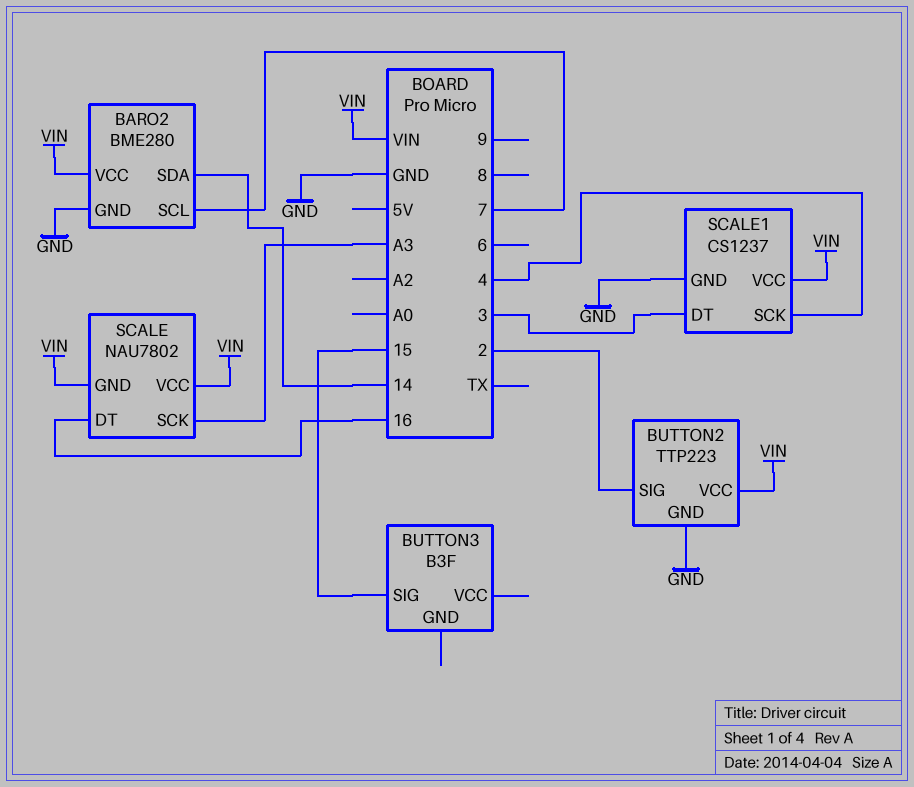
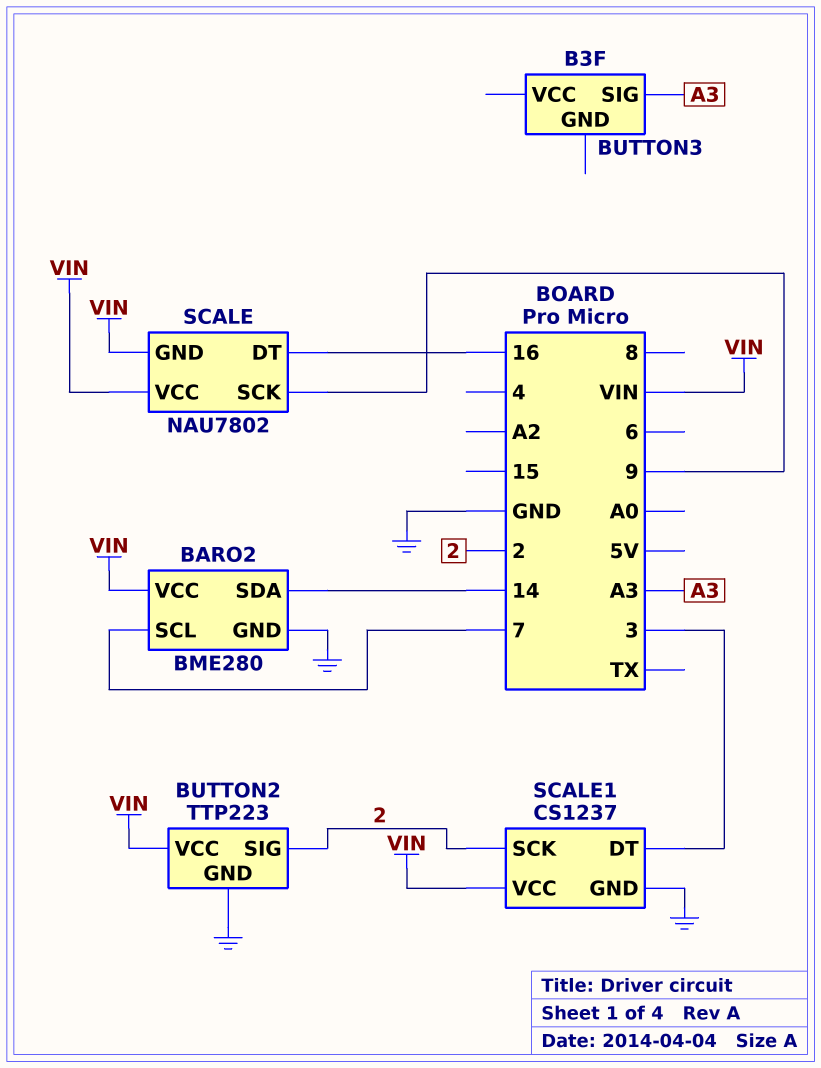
BUTTON3 pin SIG: 15 -> A3
SCALE pin SCK: A3 -> 9
SCALE1 pin SCK: 4 -> 2

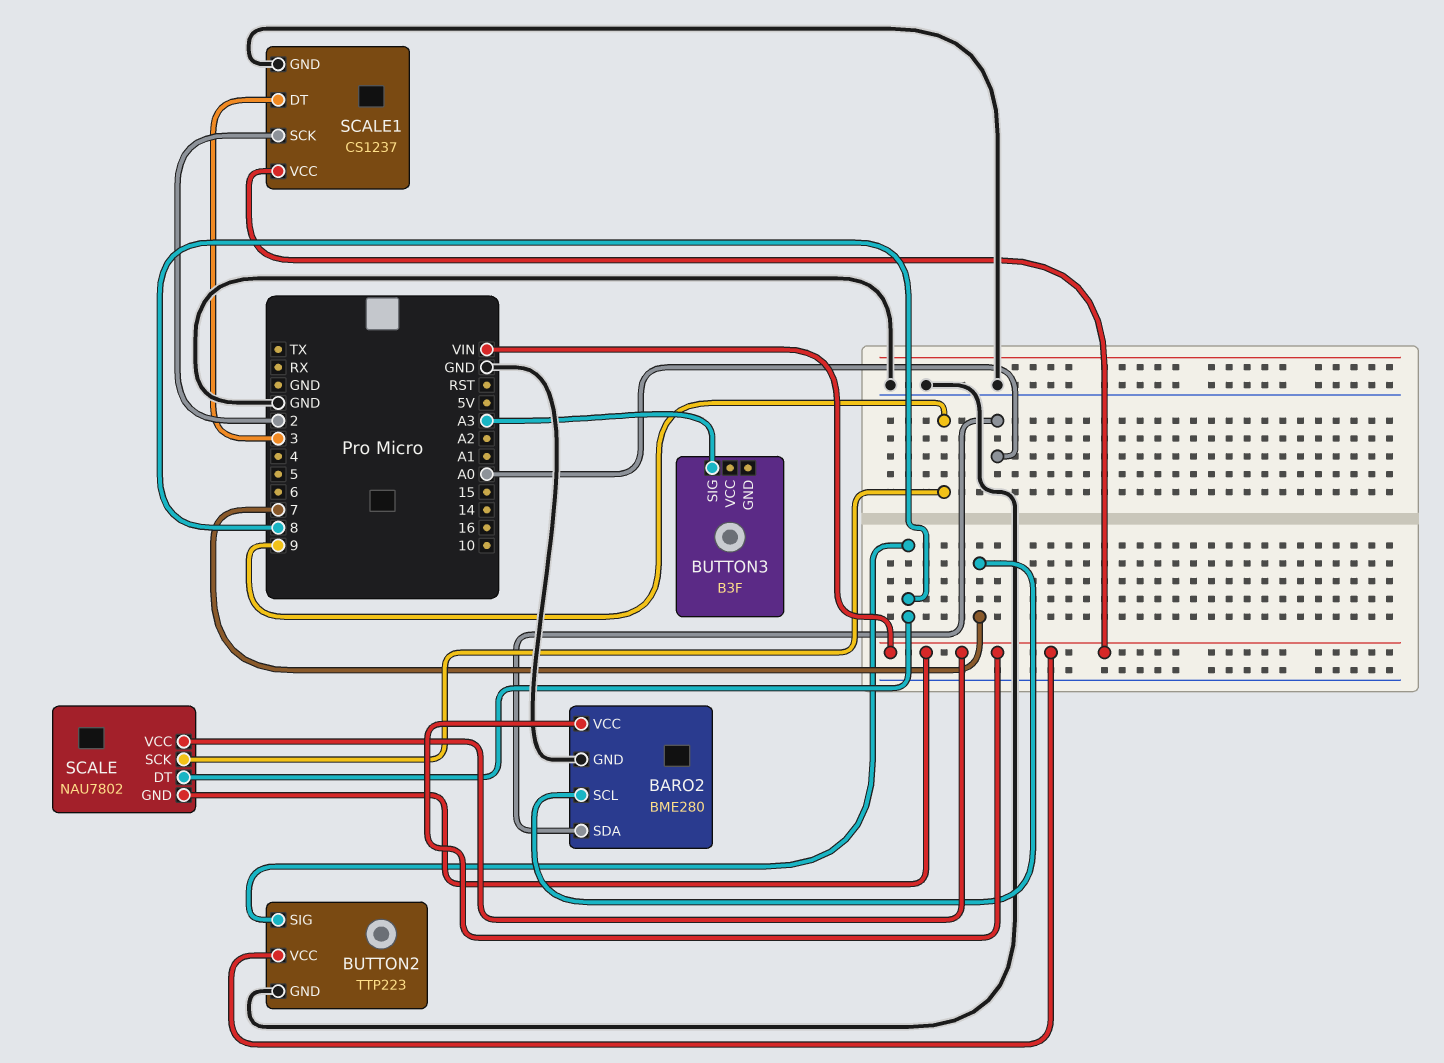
BARO2 pin SDA: 14 -> A0
BUTTON2 pin SIG: 2 -> 8
SCALE pin DT: 16 -> 8

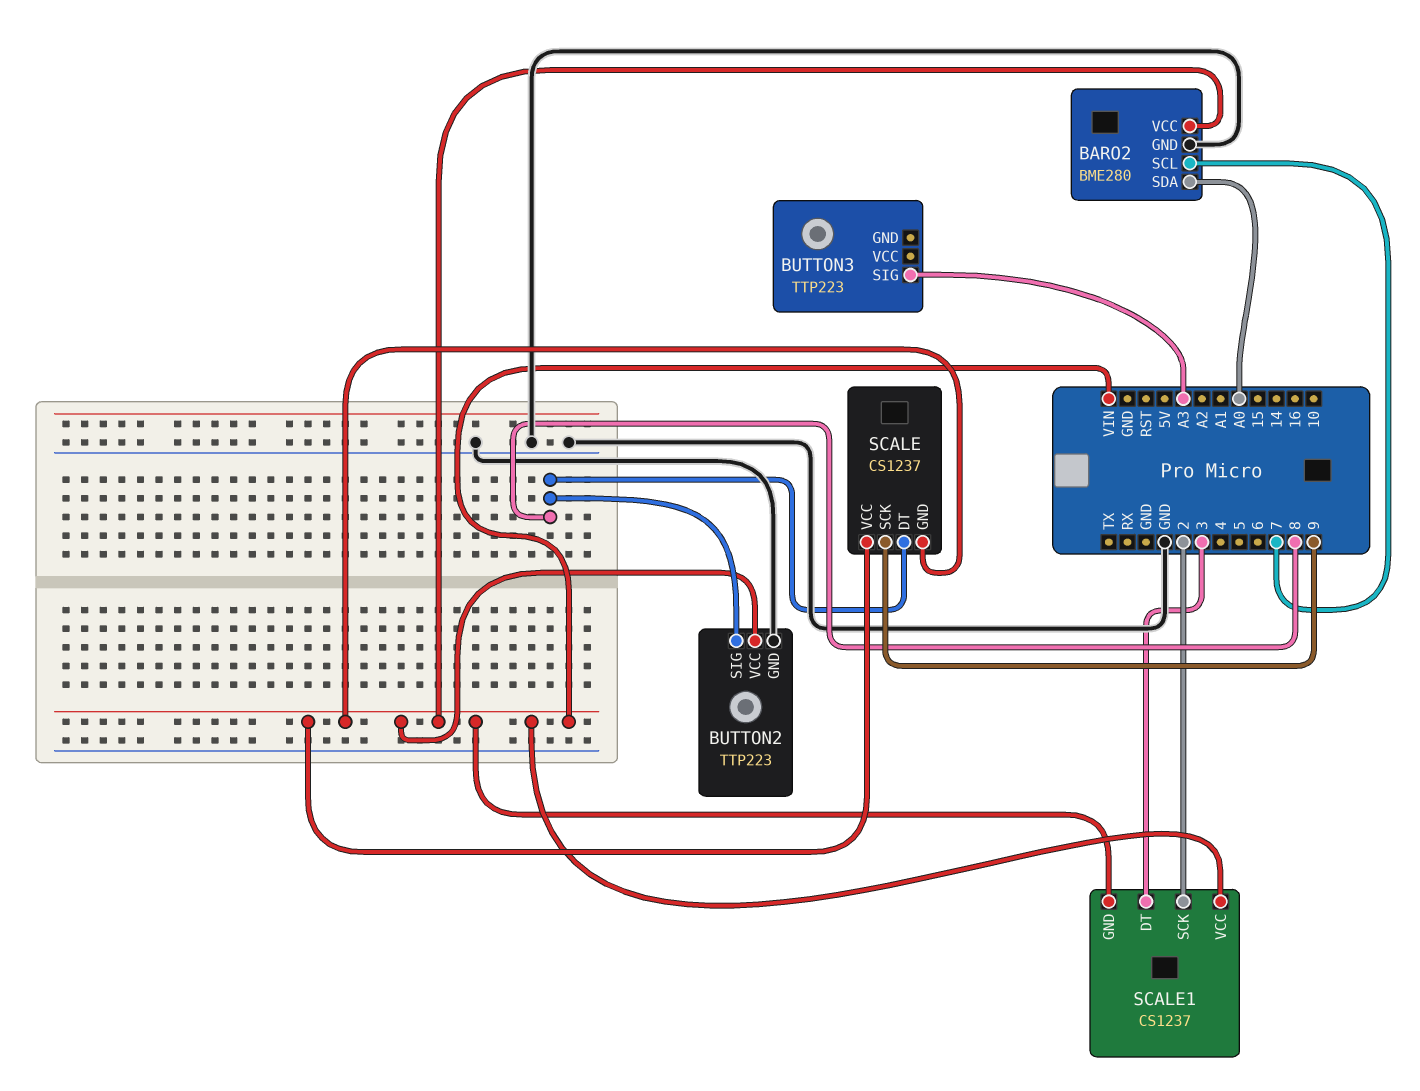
BUTTON3: B3F -> TTP223
SCALE: NAU7802 -> CS1237
SCALE1 pin GND: GND -> VIN

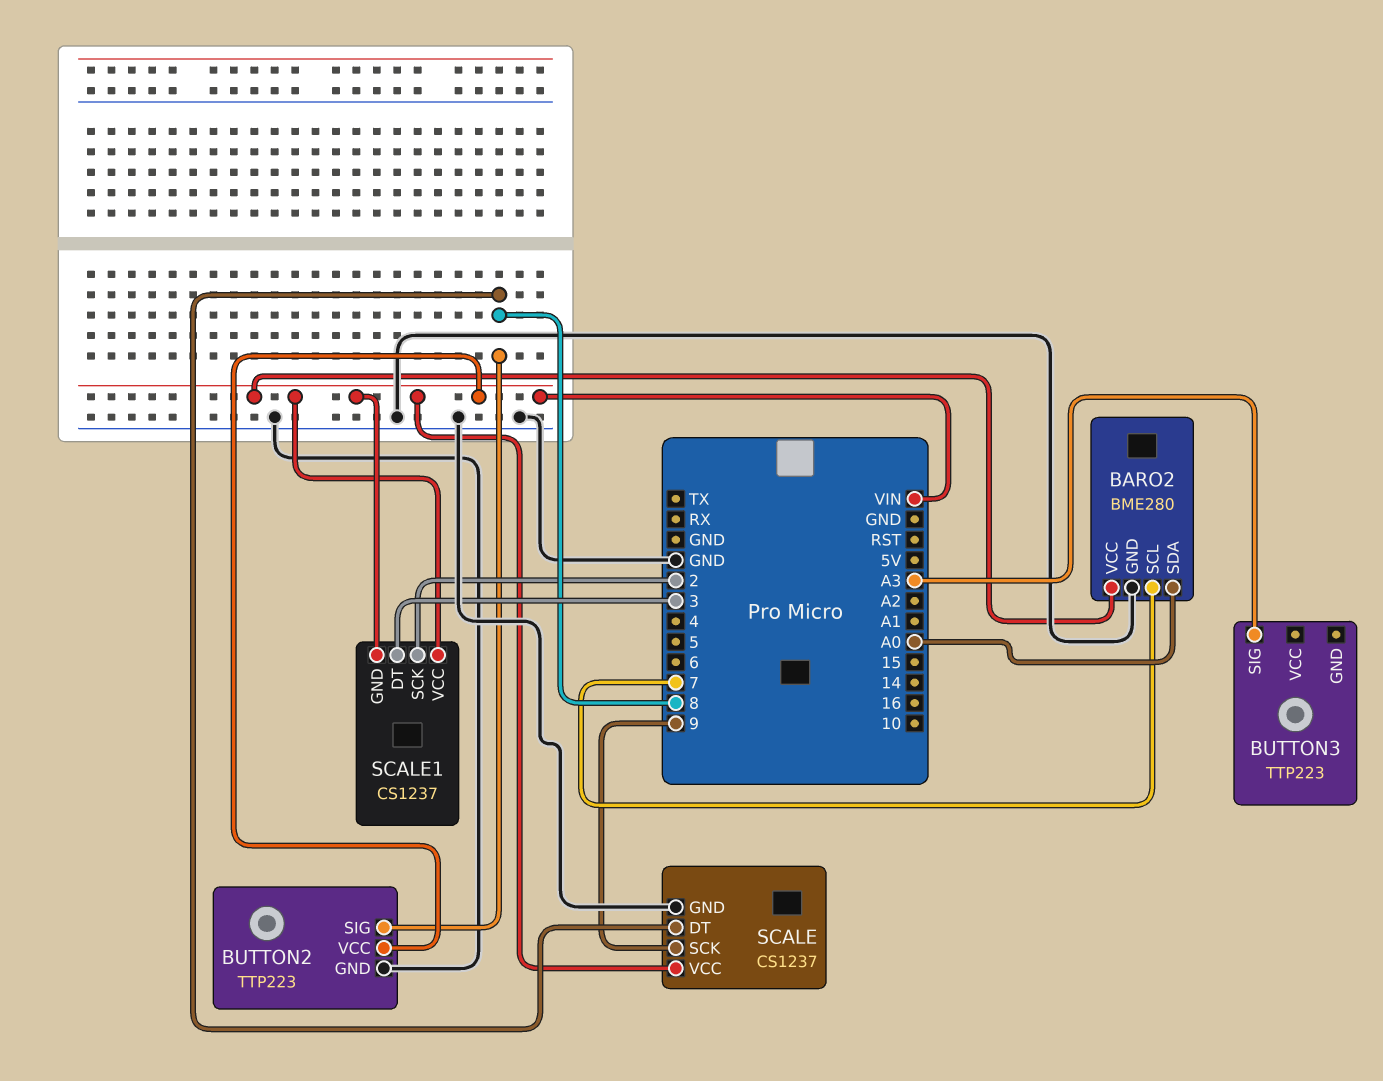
SCALE pin GND: VIN -> GND

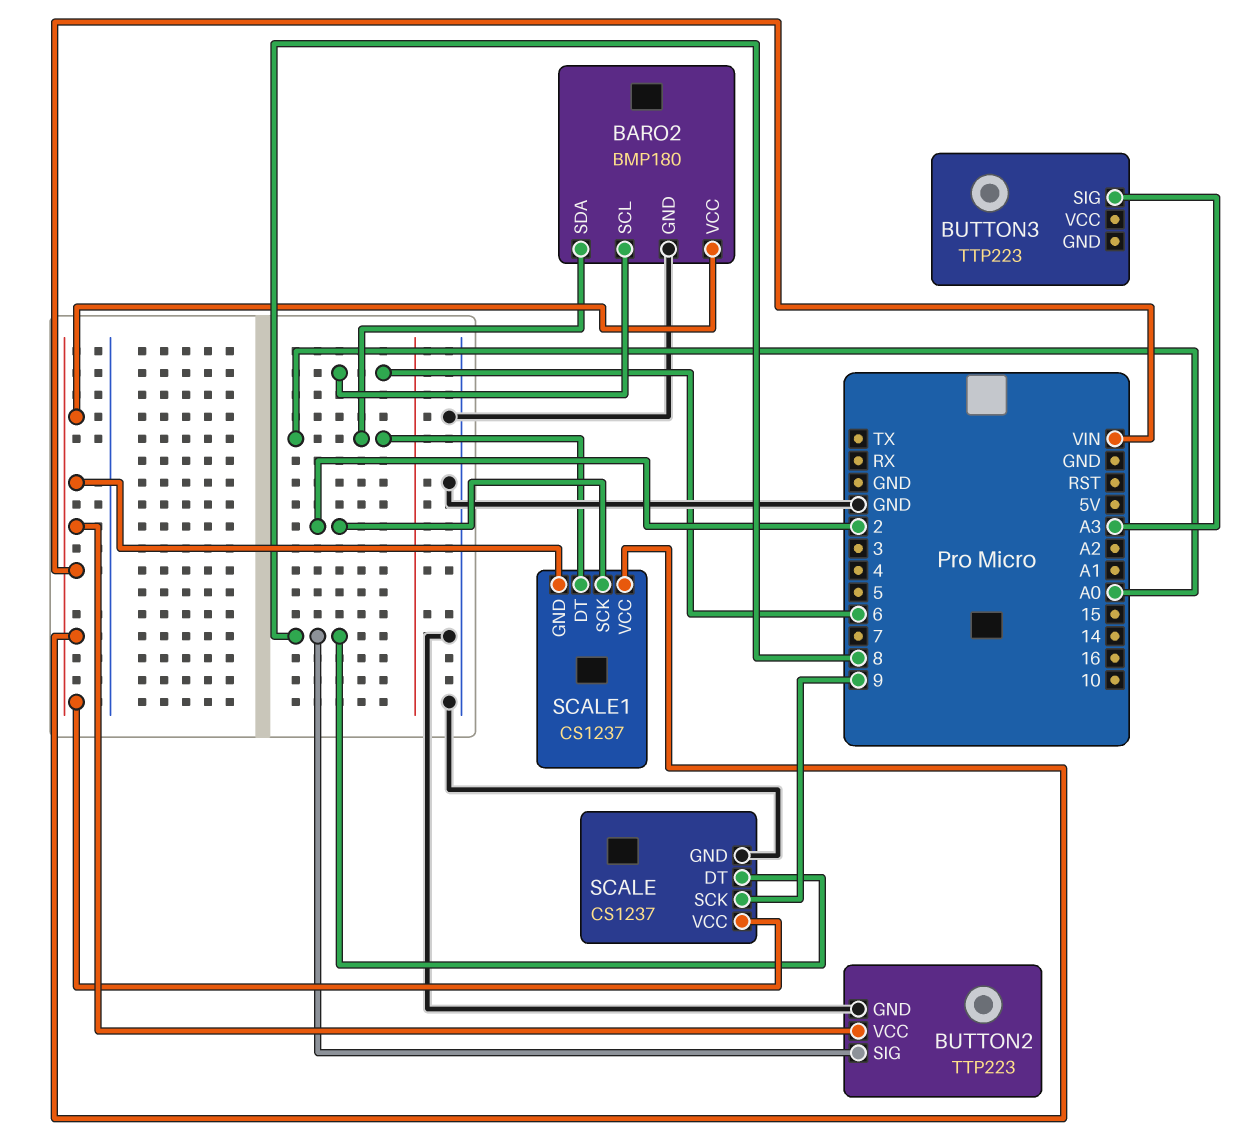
BARO2: BME280 -> BMP180
BARO2 pin SCL: 7 -> 6
SCALE1 pin DT: 3 -> A0

